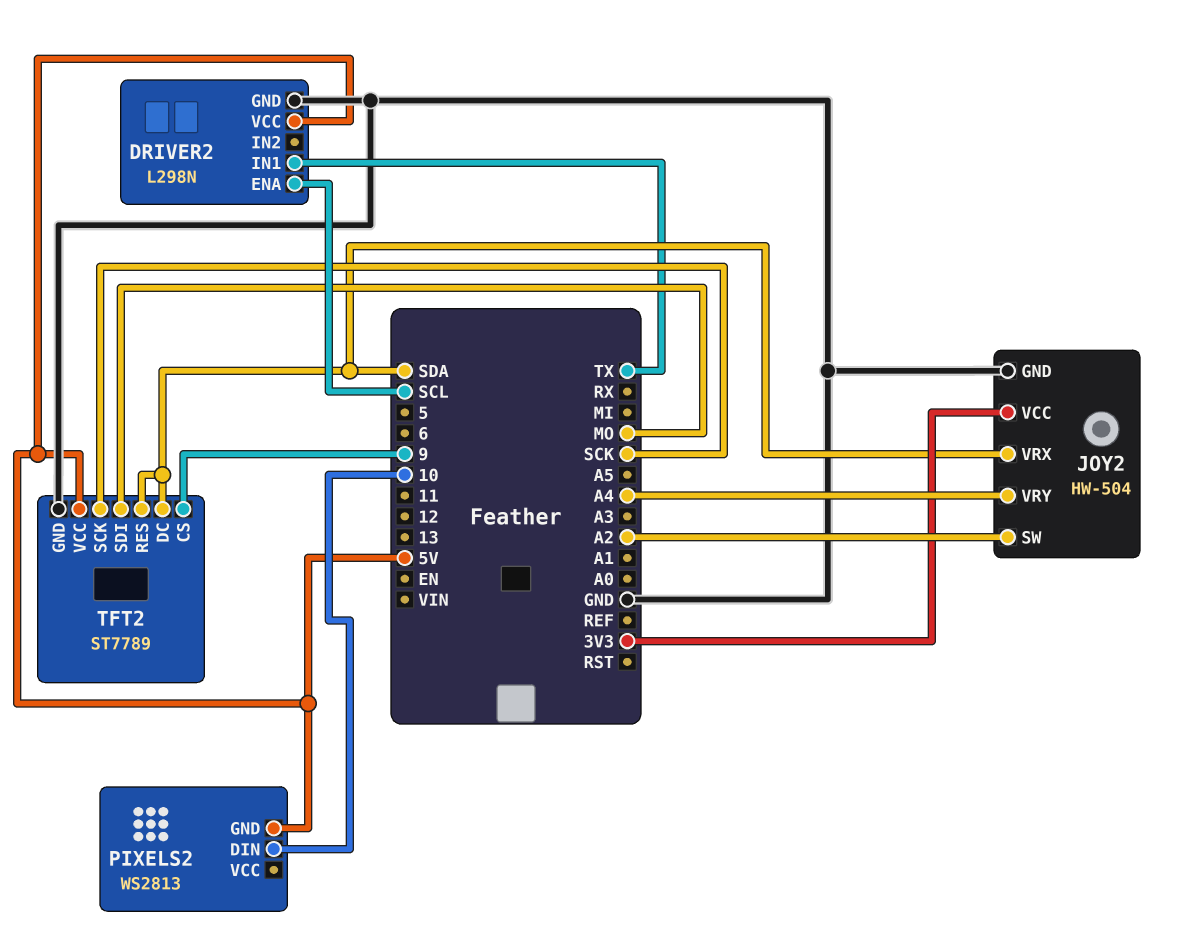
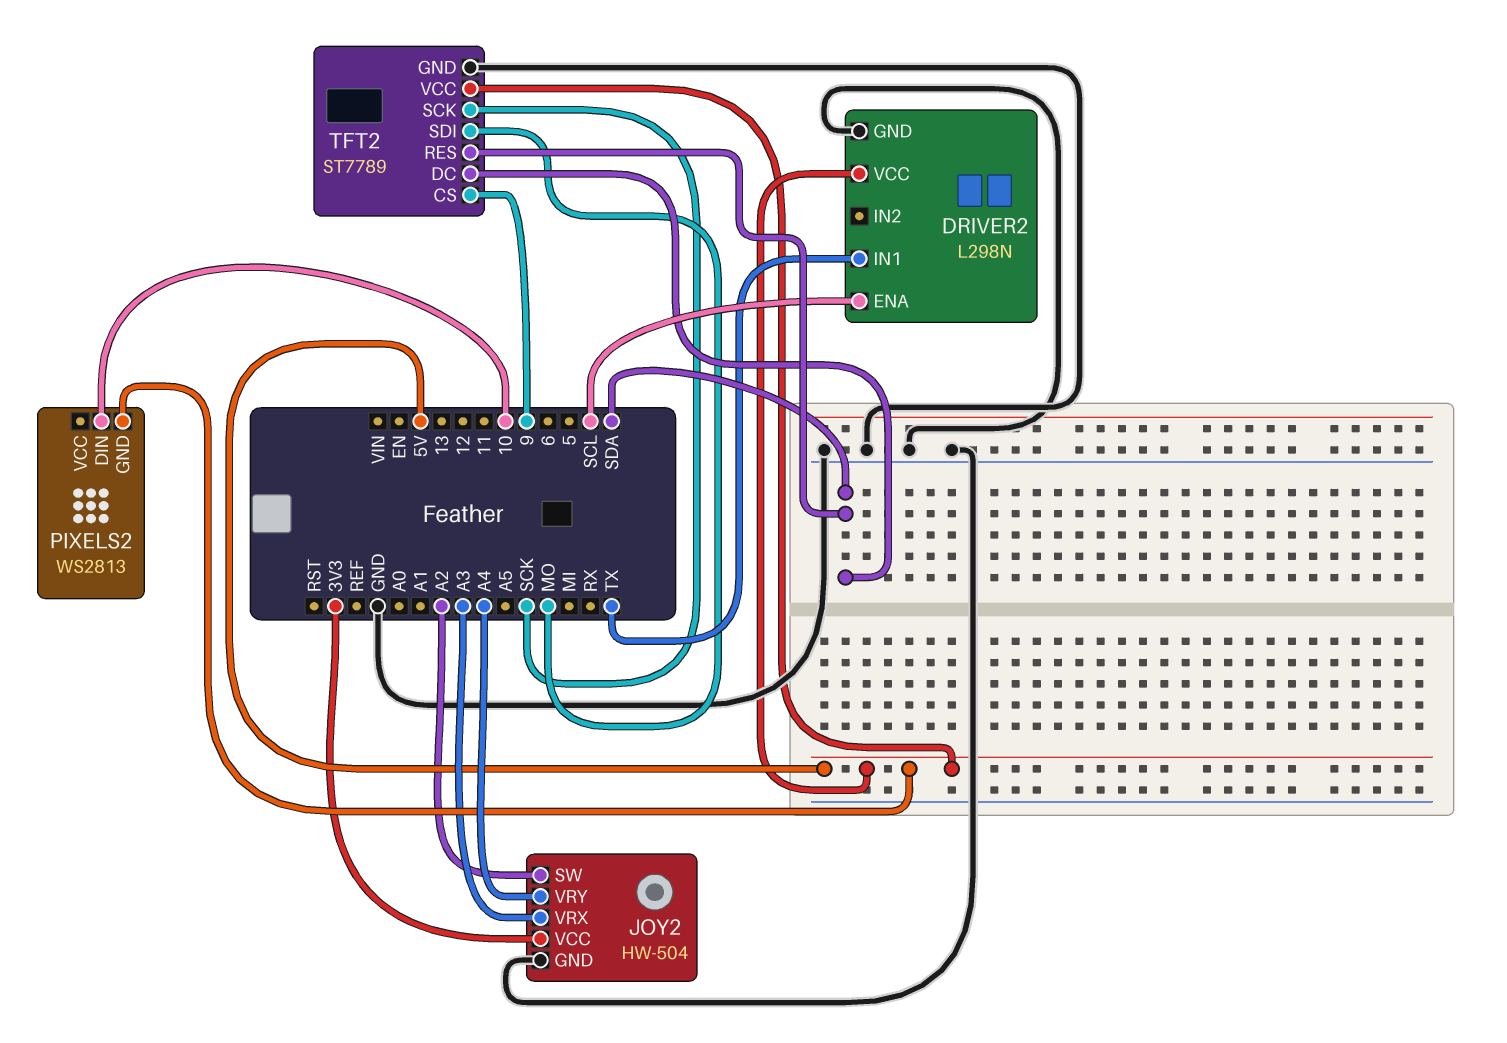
JOY2 pin VRX: SDA -> A3

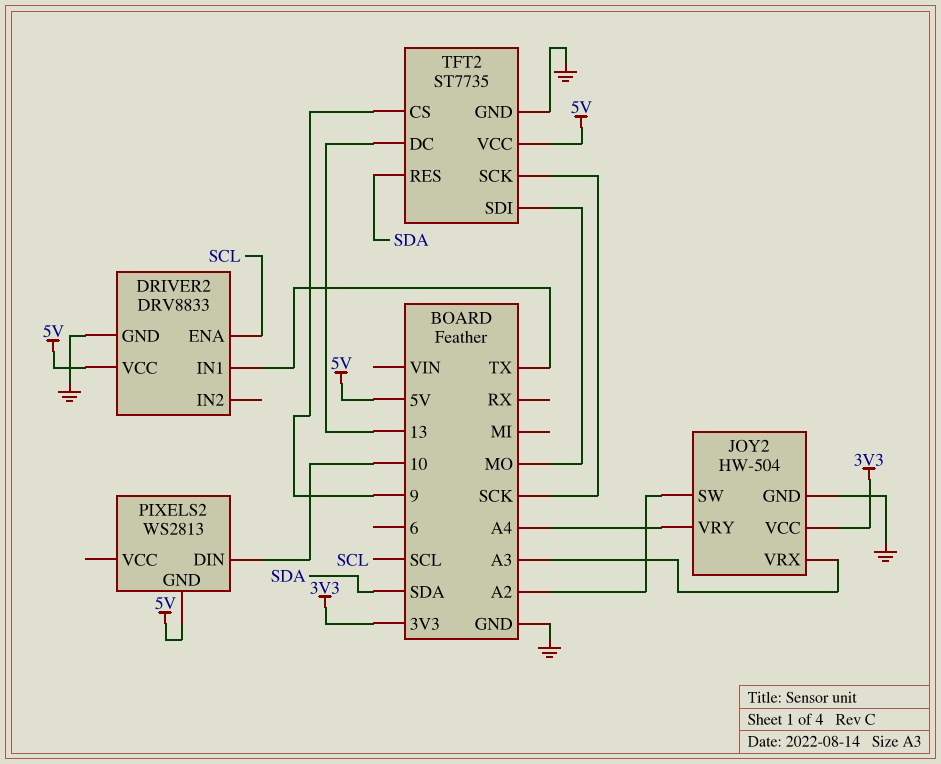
DRIVER2: L298N -> DRV8833
TFT2: ST7789 -> ST7735
TFT2 pin DC: SDA -> 13

